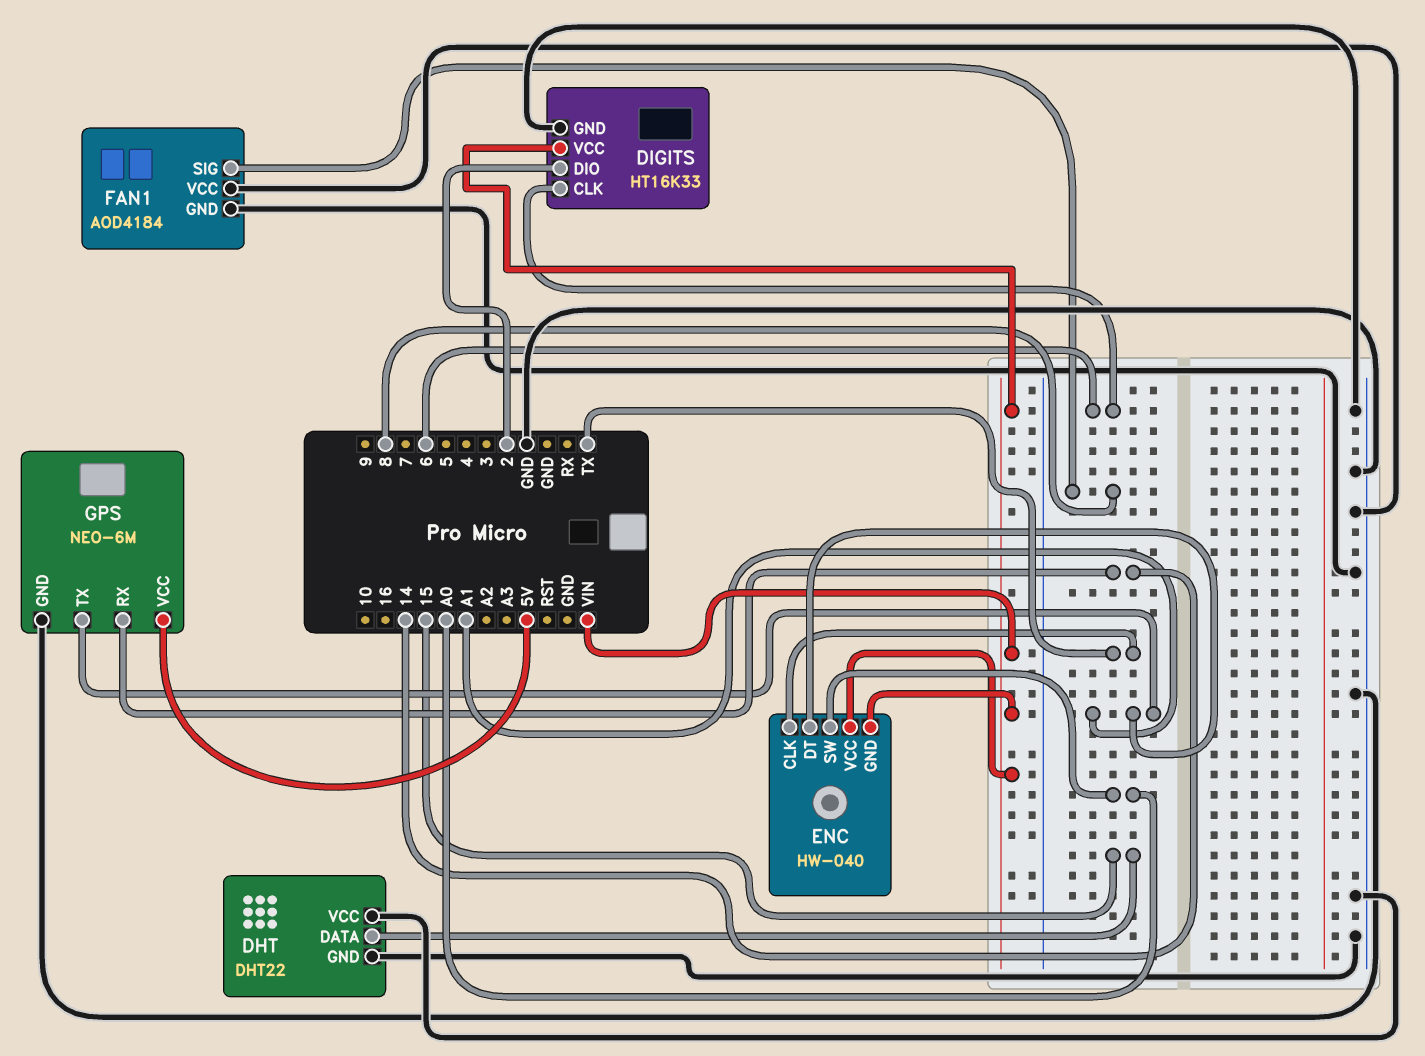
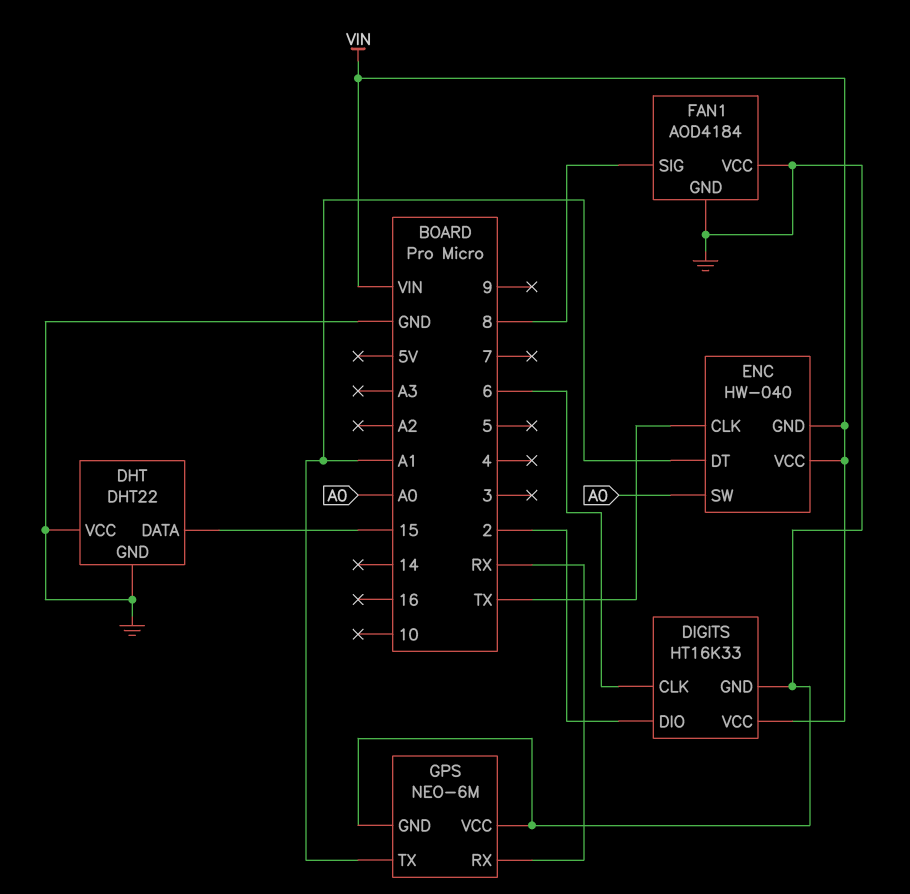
GPS pin RX: 14 -> RX
GPS pin VCC: 5V -> GND

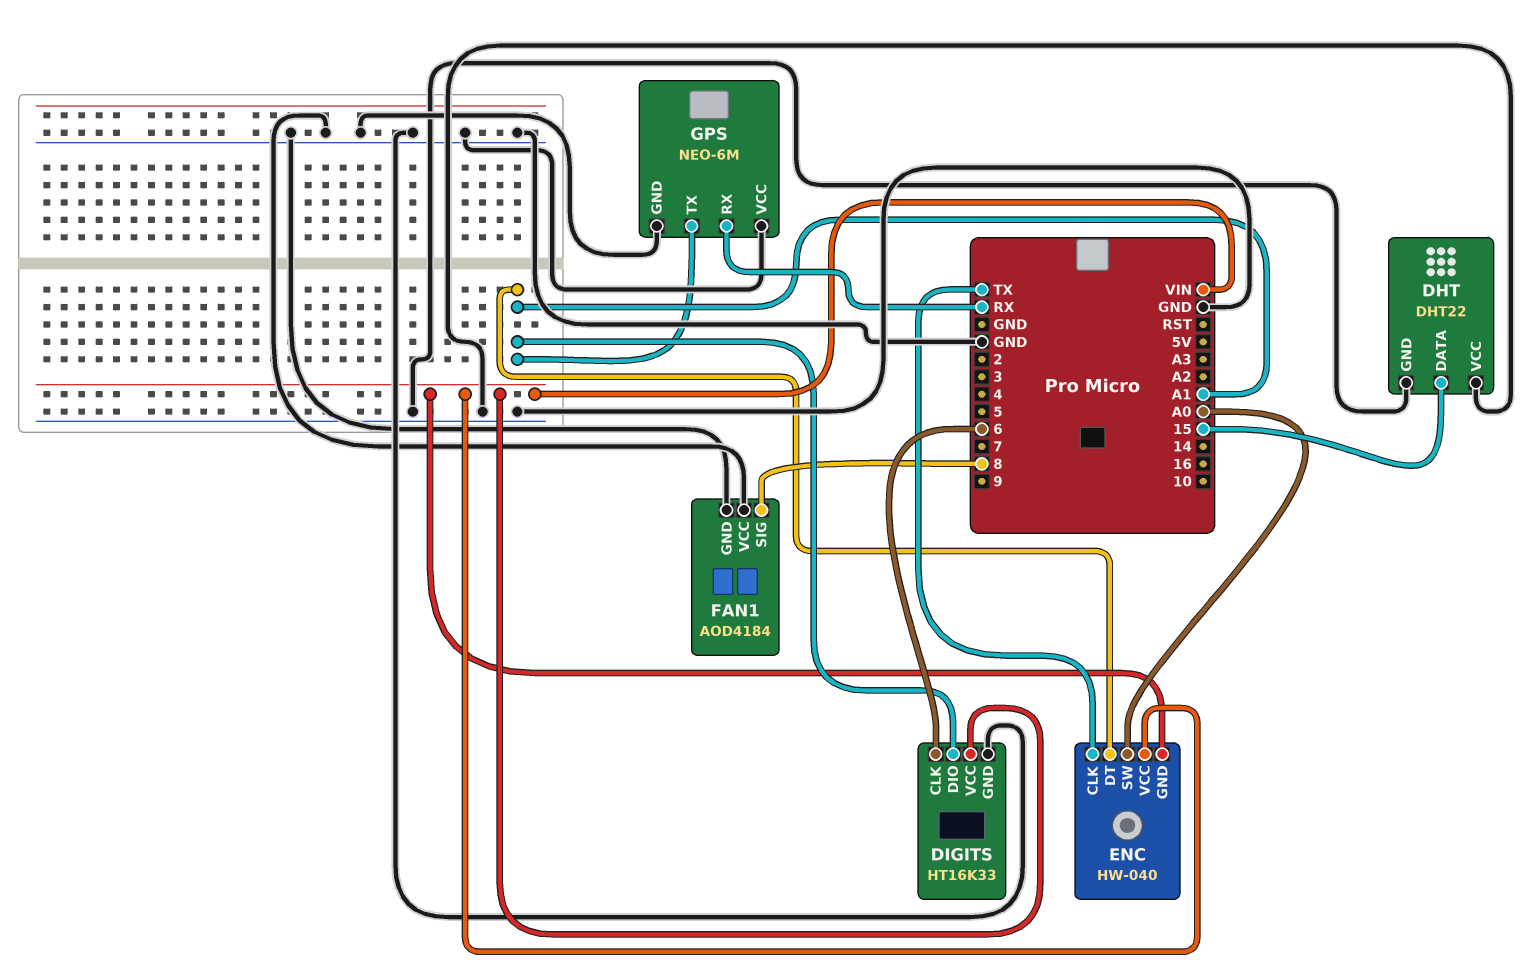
DIGITS pin DIO: 2 -> A1

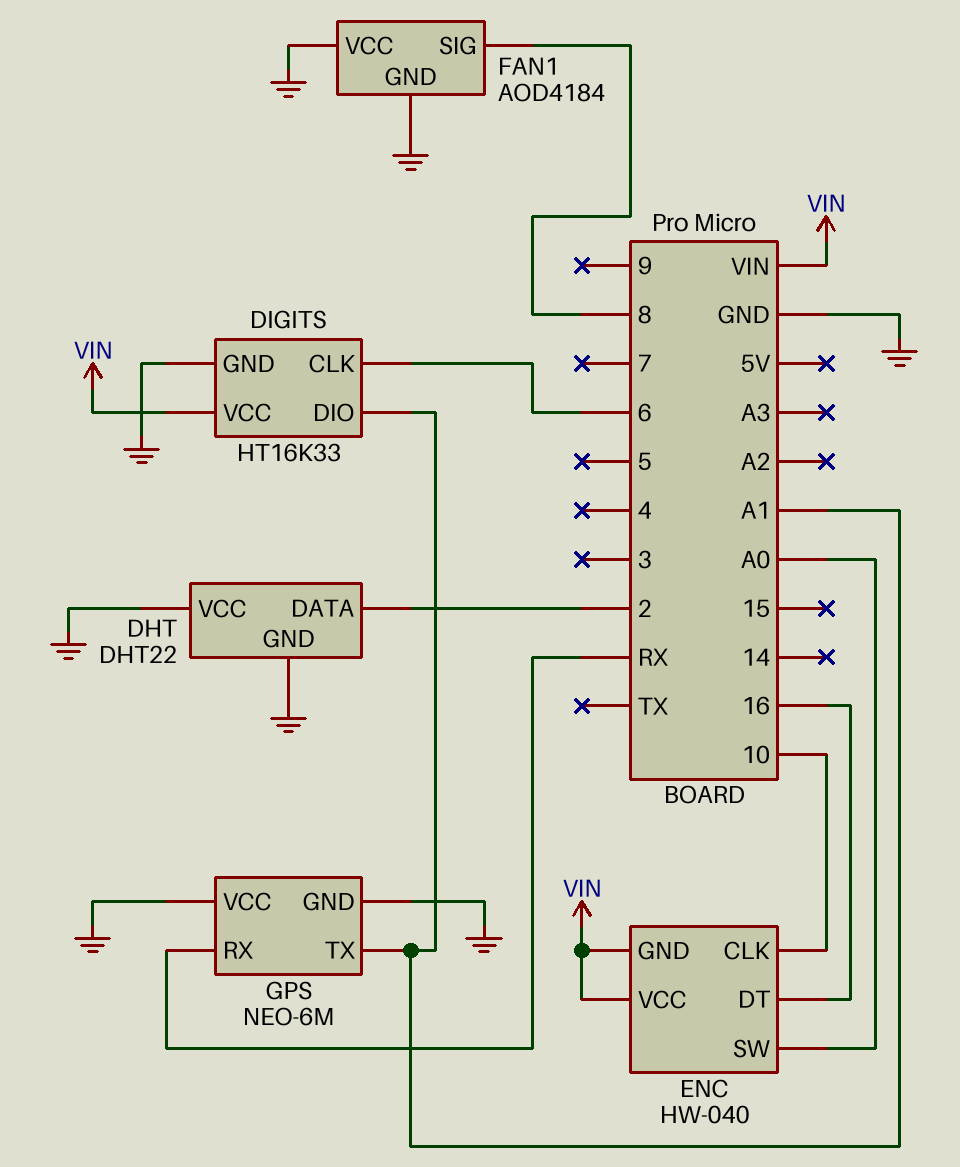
DHT pin DATA: 15 -> 2
ENC pin CLK: TX -> 10
ENC pin DT: A1 -> 16

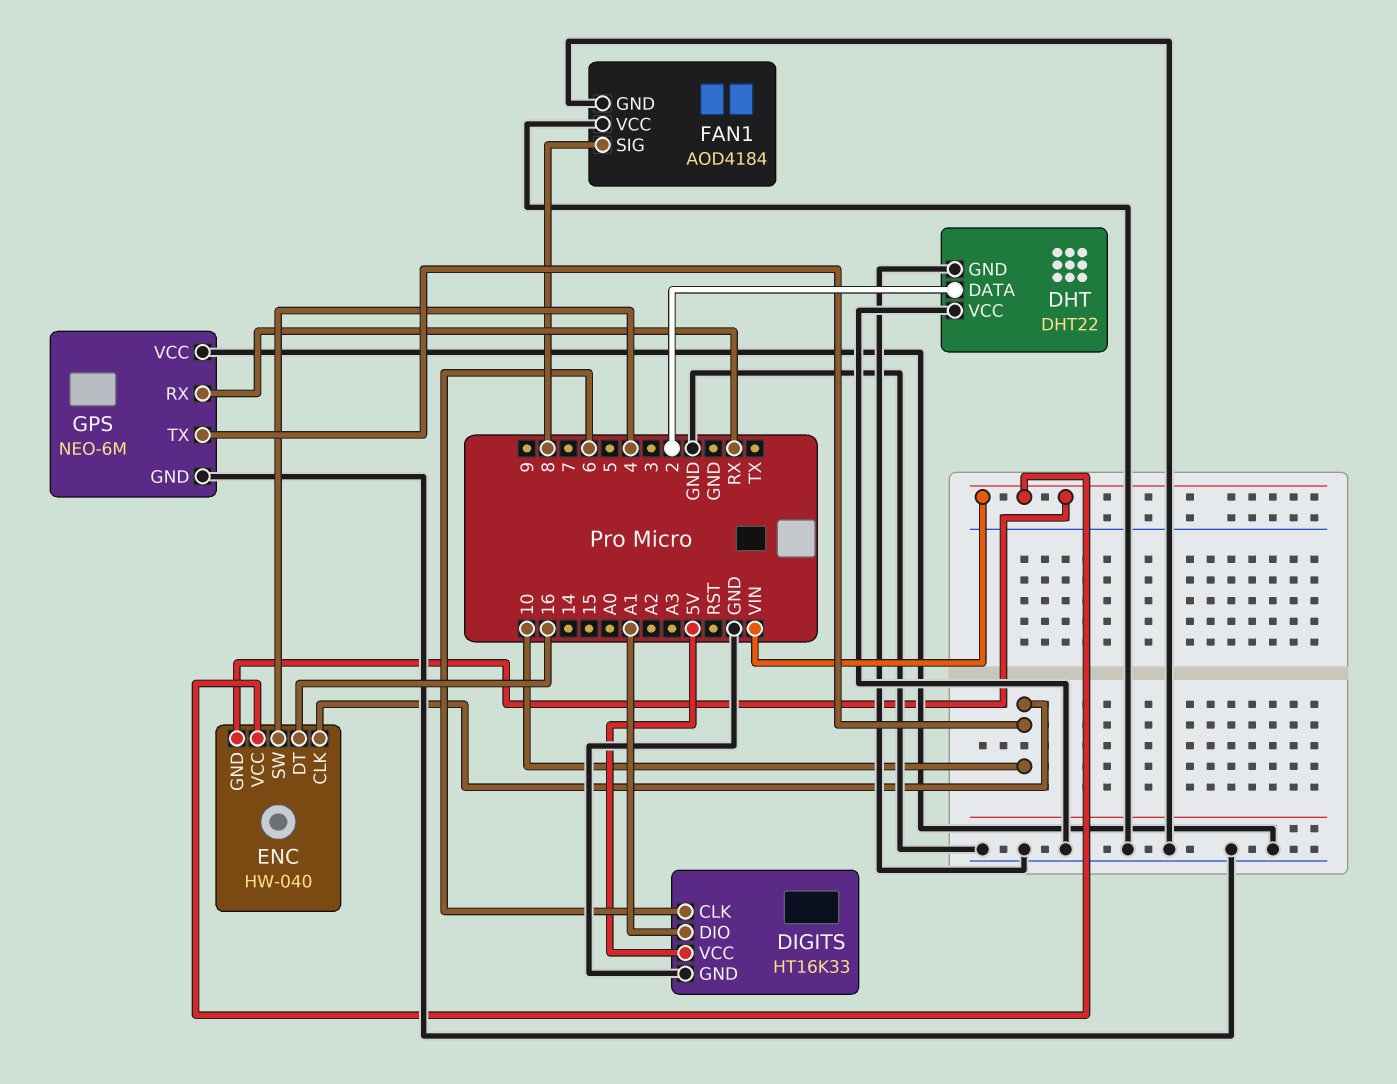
DIGITS pin VCC: VIN -> 5V
ENC pin SW: A0 -> 4
GPS pin TX: A1 -> 10

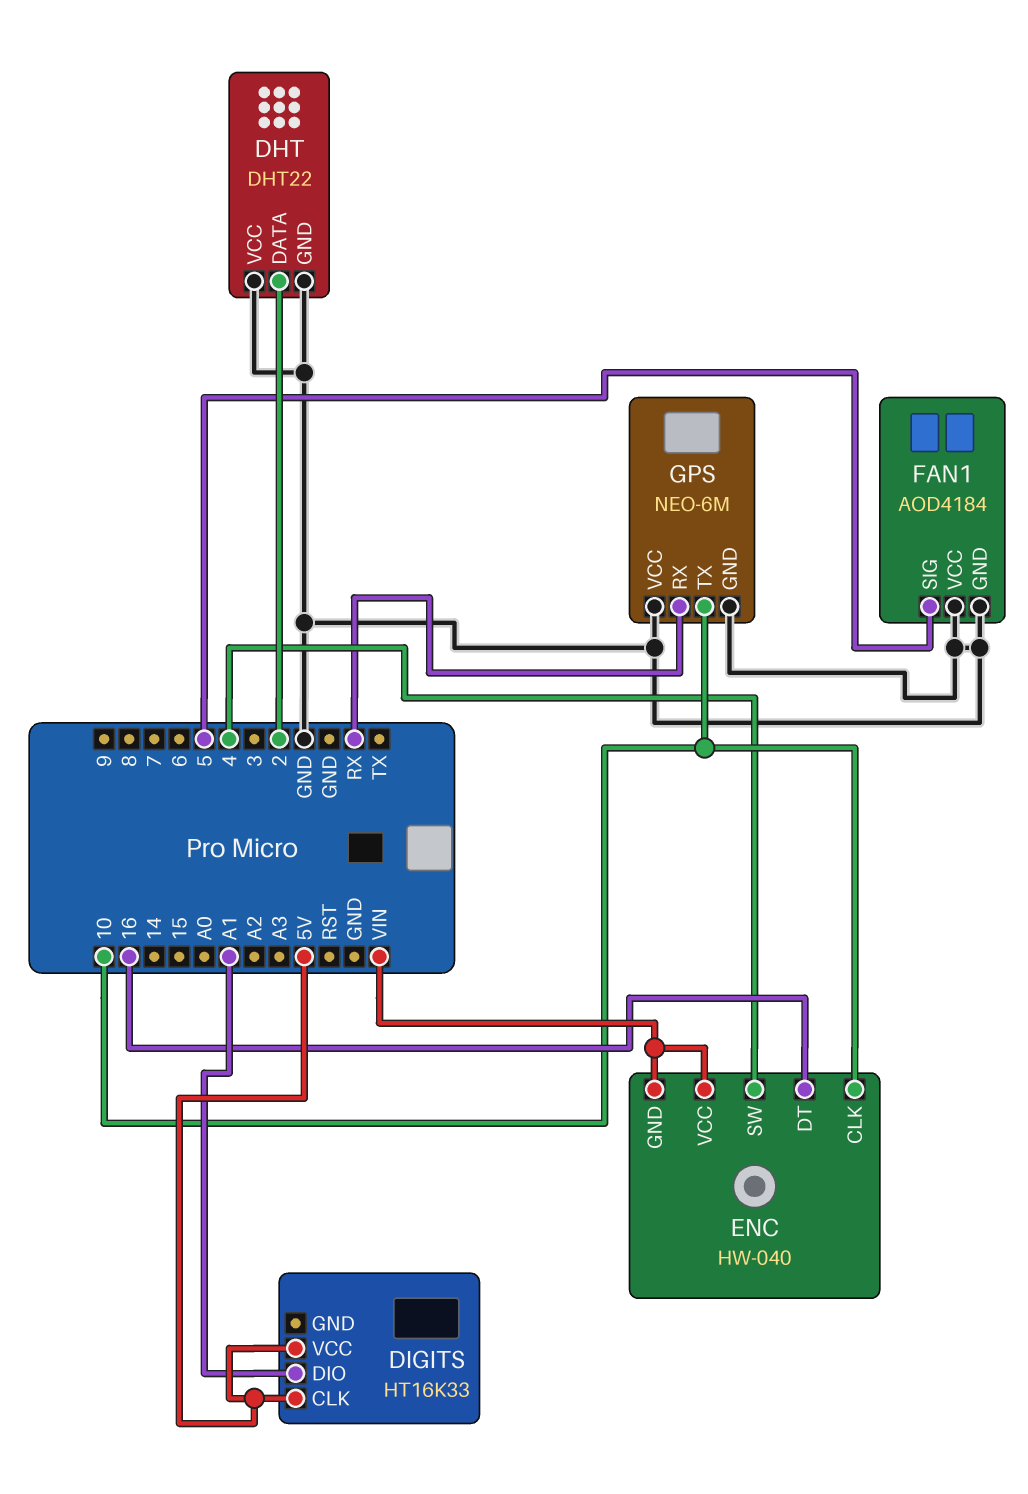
DIGITS pin CLK: 6 -> 5V
DIGITS pin GND: GND -> none
FAN1 pin SIG: 8 -> 5

